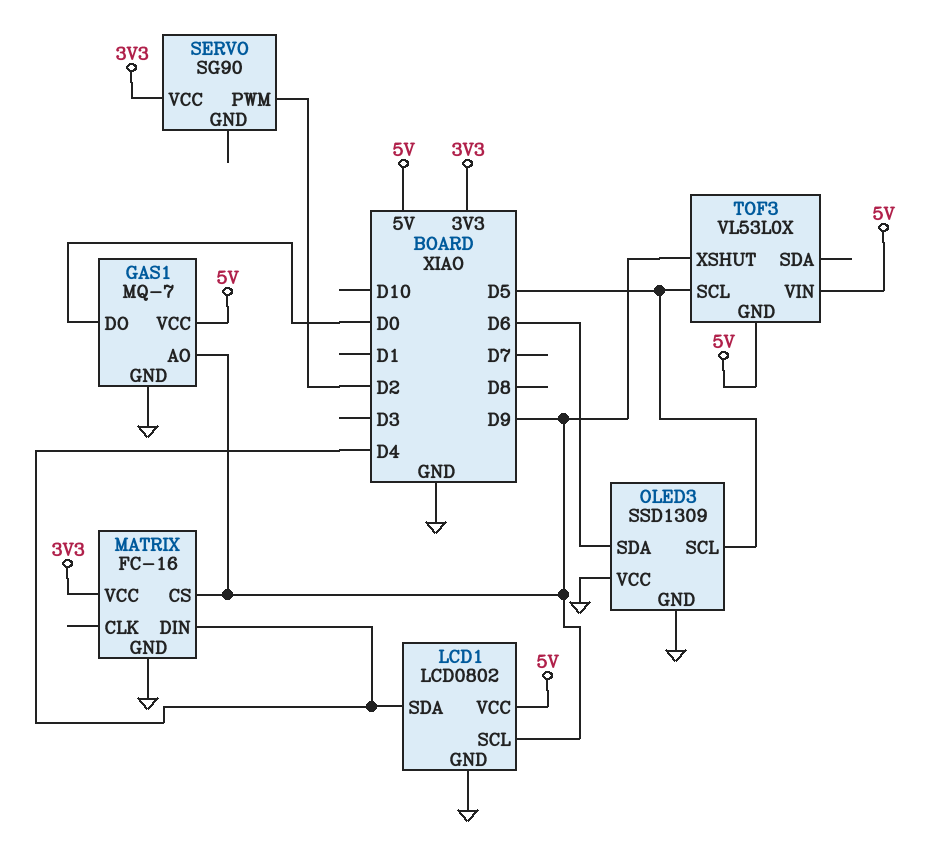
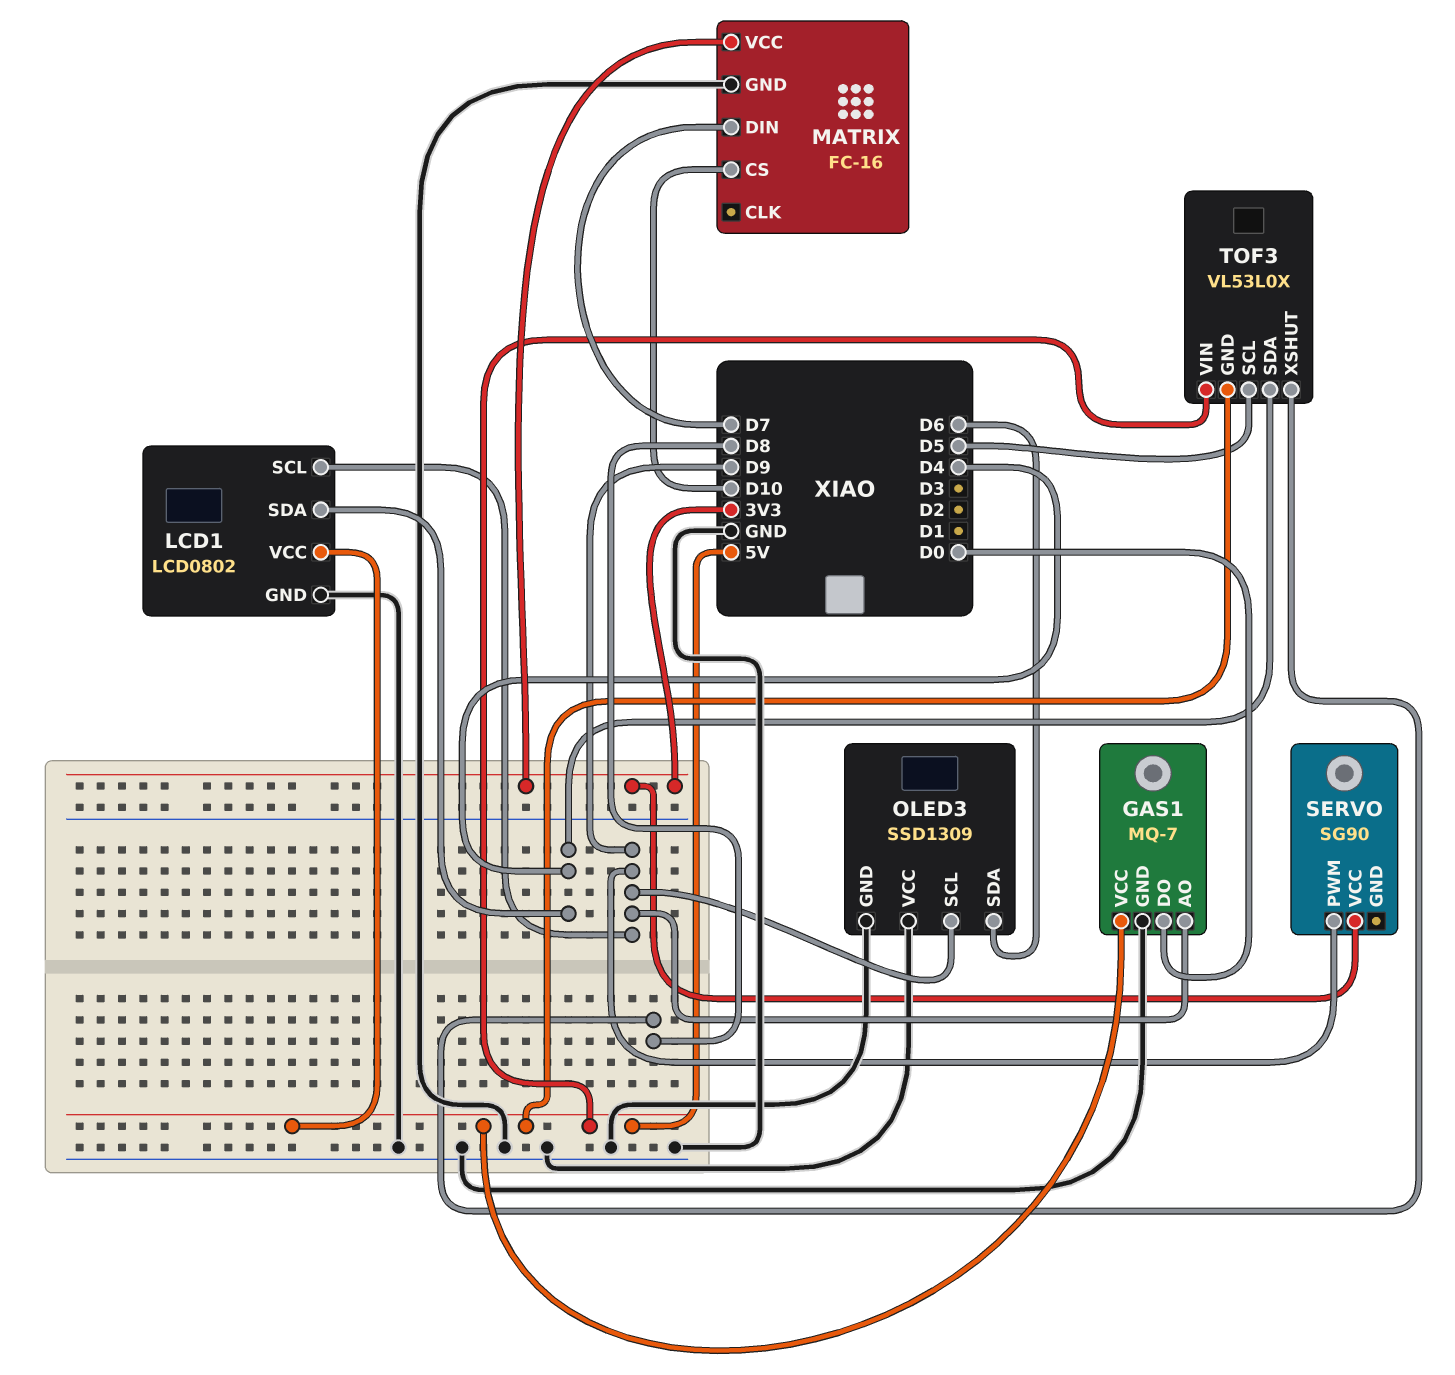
MATRIX pin CS: D9 -> D10
MATRIX pin DIN: D4 -> D7
OLED3 pin SCL: D5 -> D9
SERVO pin PWM: D2 -> D9
TOF3 pin SDA: none -> D4
TOF3 pin XSHUT: D9 -> D8

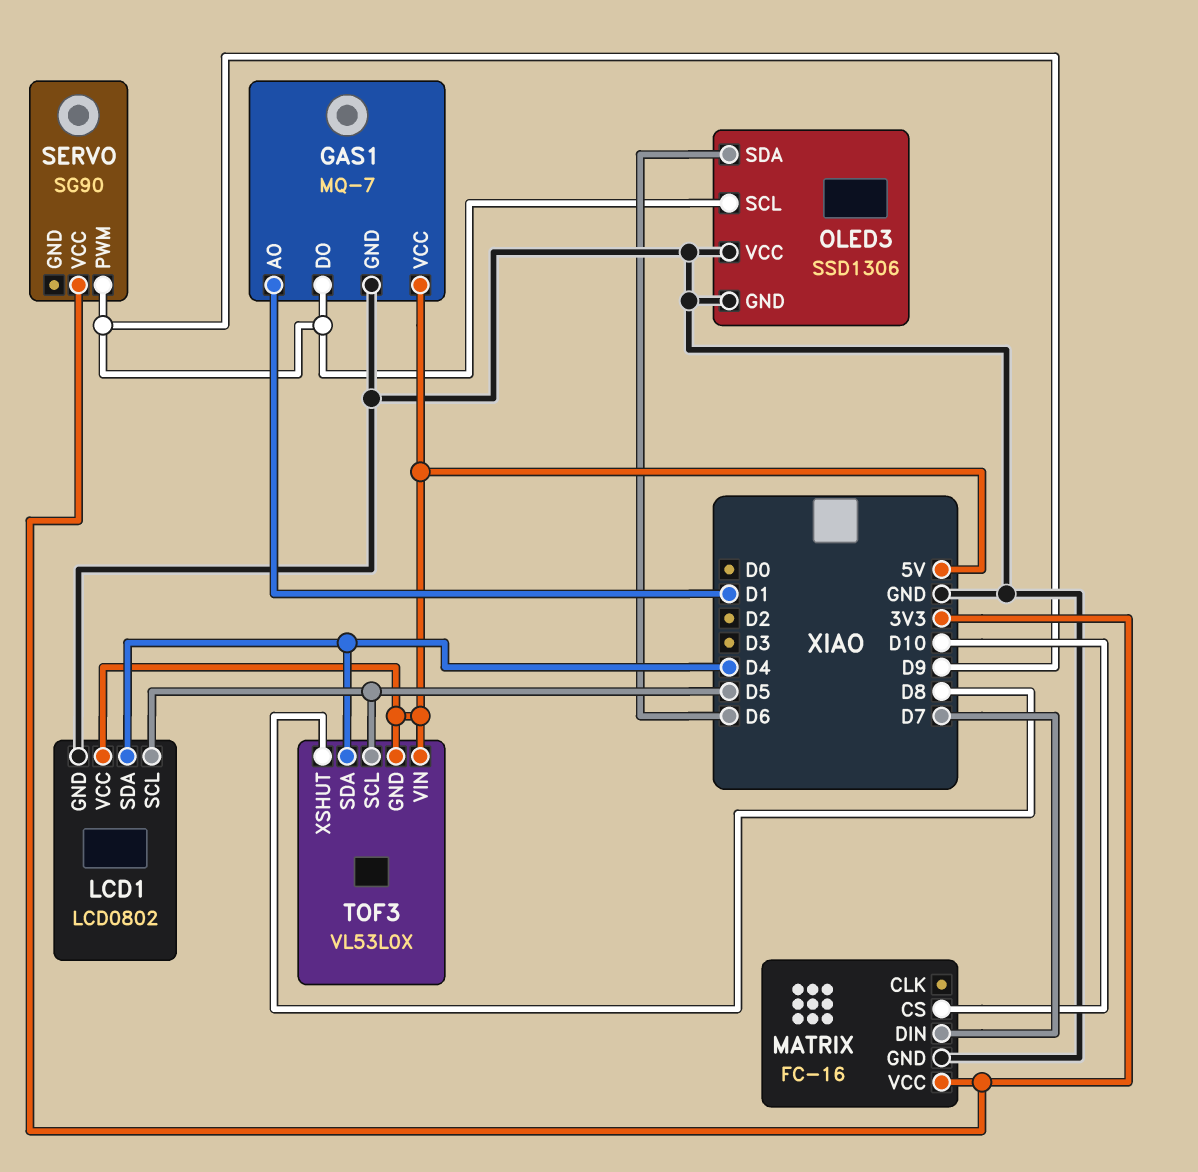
GAS1 pin AO: D9 -> D1
GAS1 pin DO: D0 -> D9
LCD1 pin SCL: D9 -> D5
OLED3: SSD1309 -> SSD1306

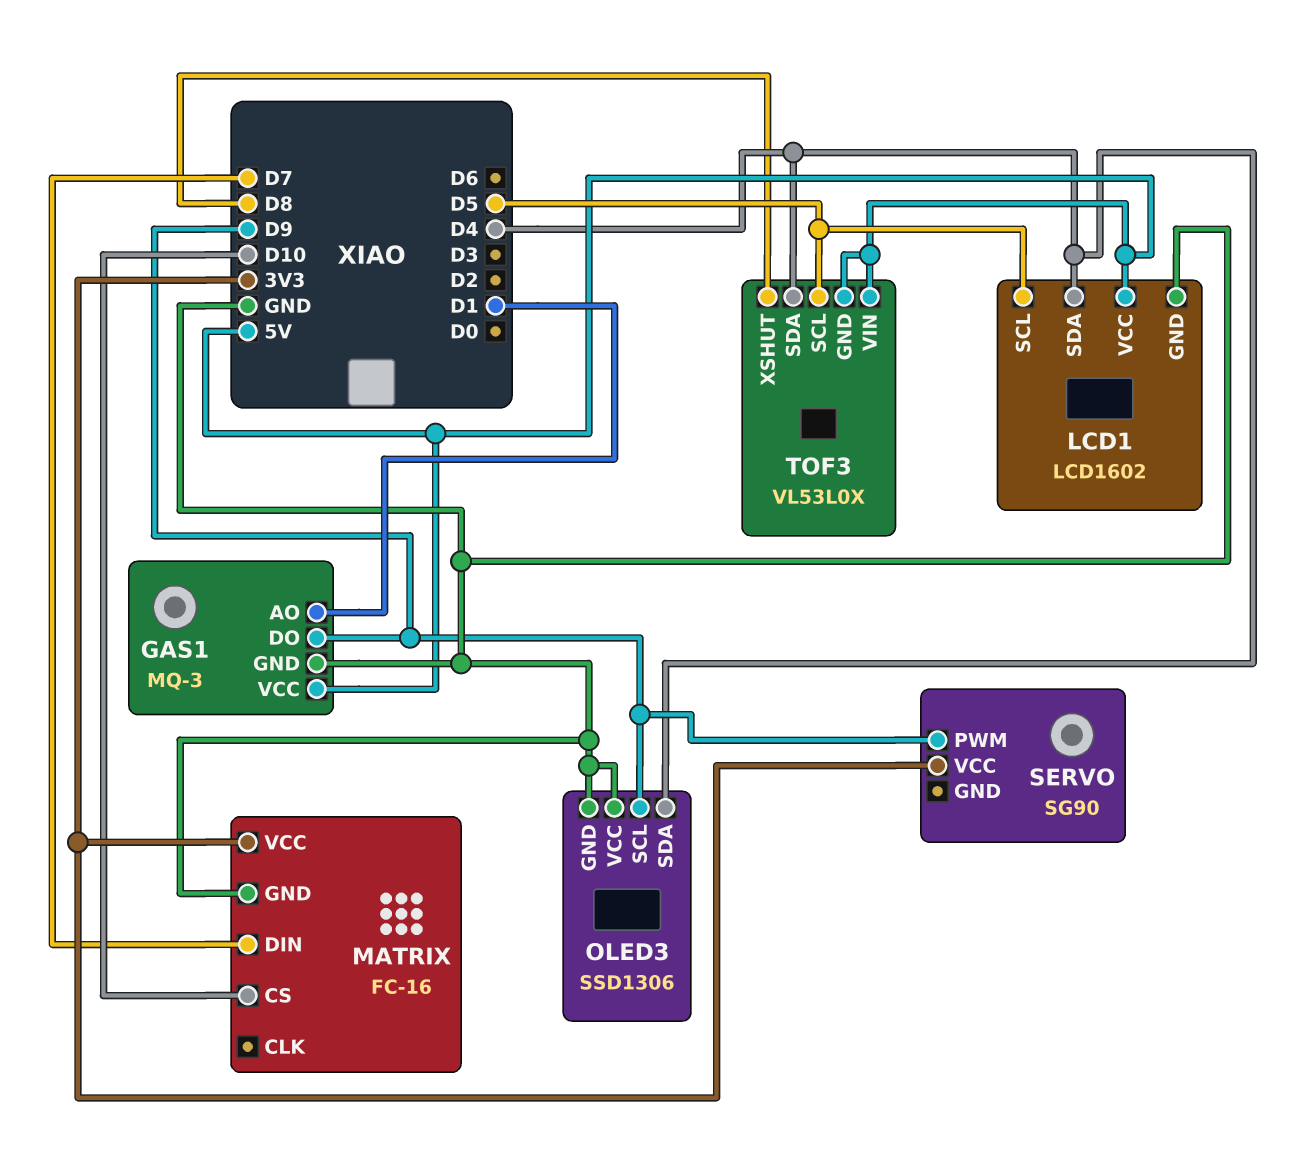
GAS1: MQ-7 -> MQ-3
LCD1: LCD0802 -> LCD1602
OLED3 pin SDA: D6 -> D4

